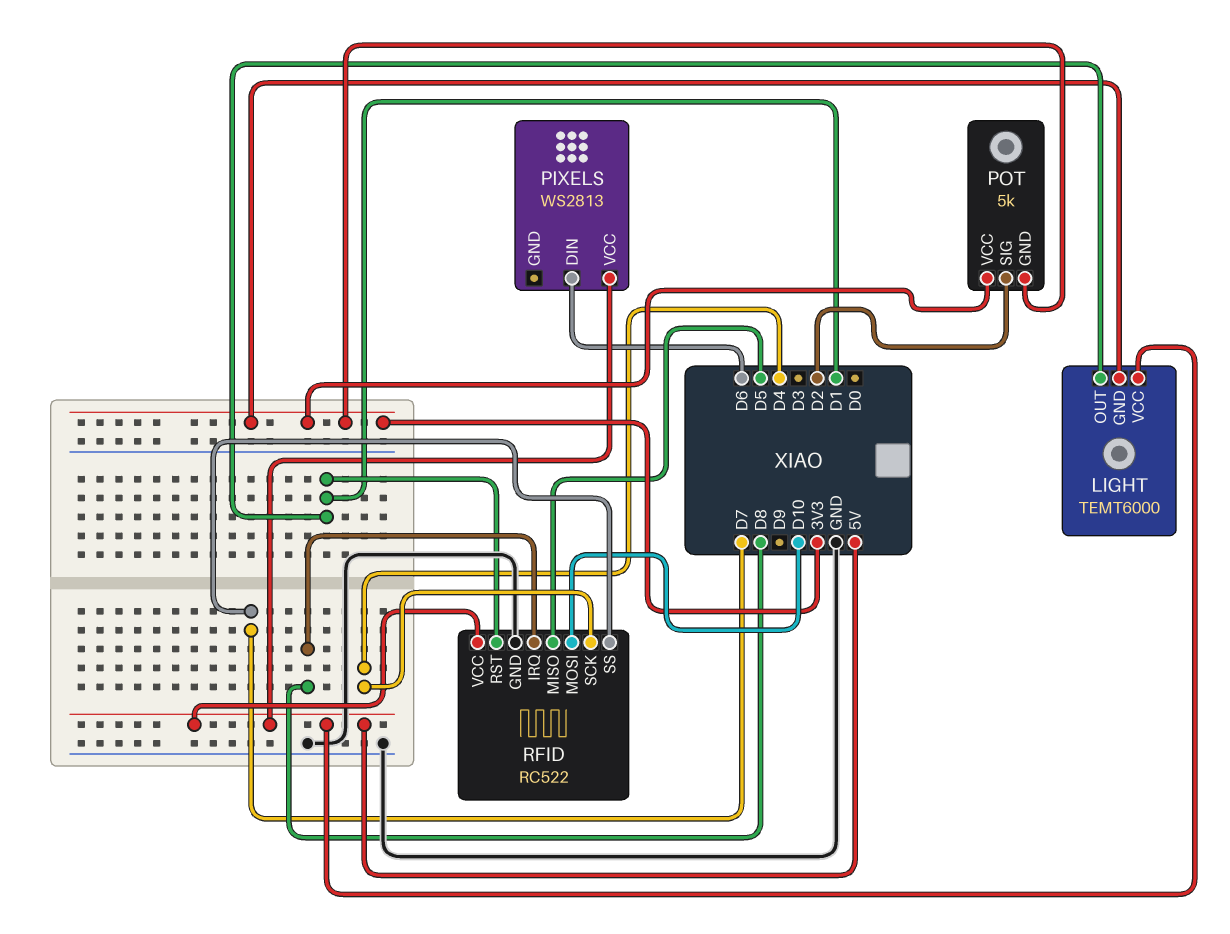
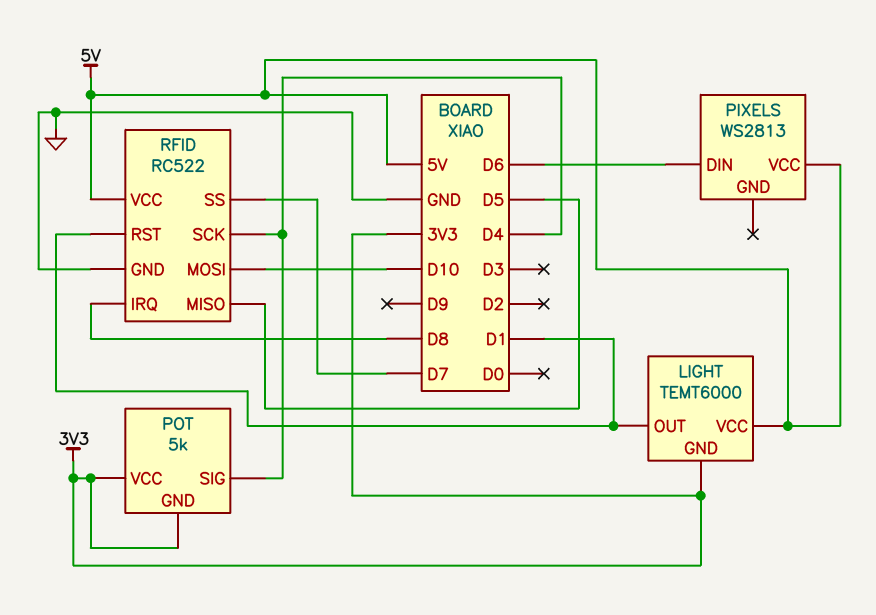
POT pin SIG: D2 -> D4

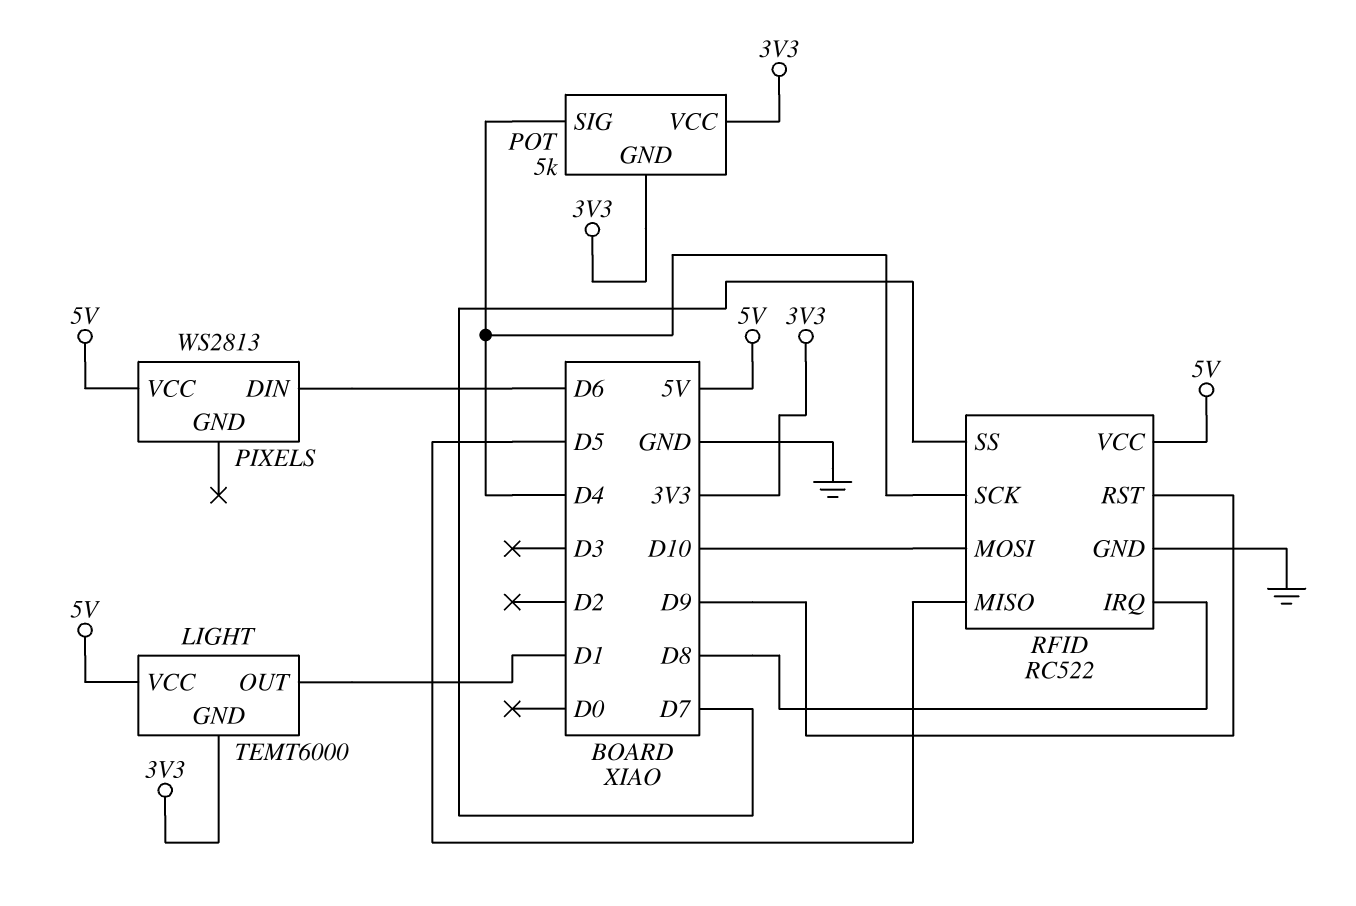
RFID pin RST: D1 -> D9

